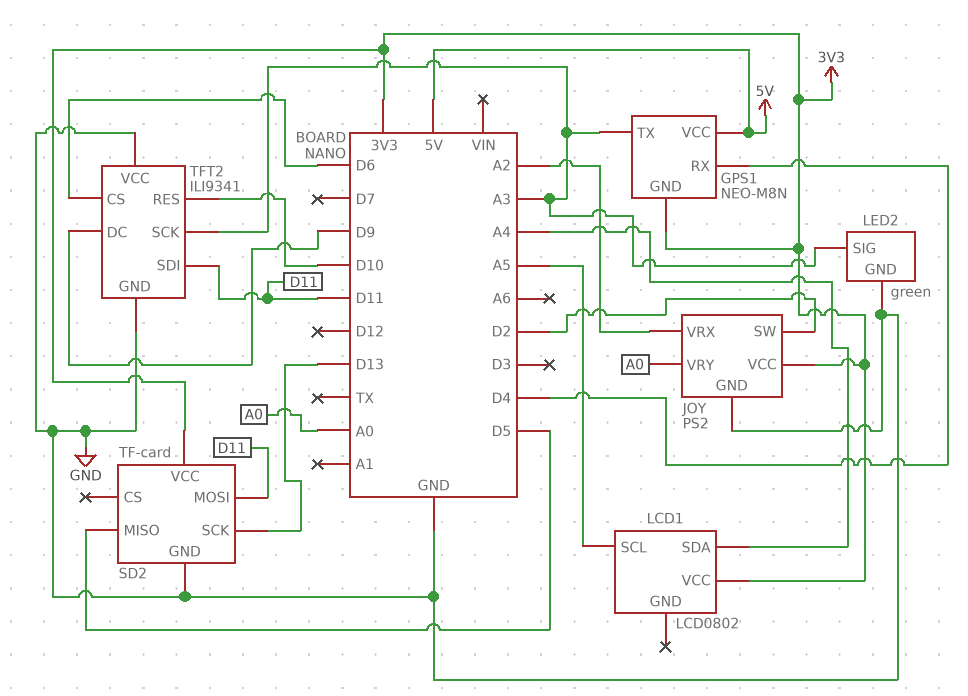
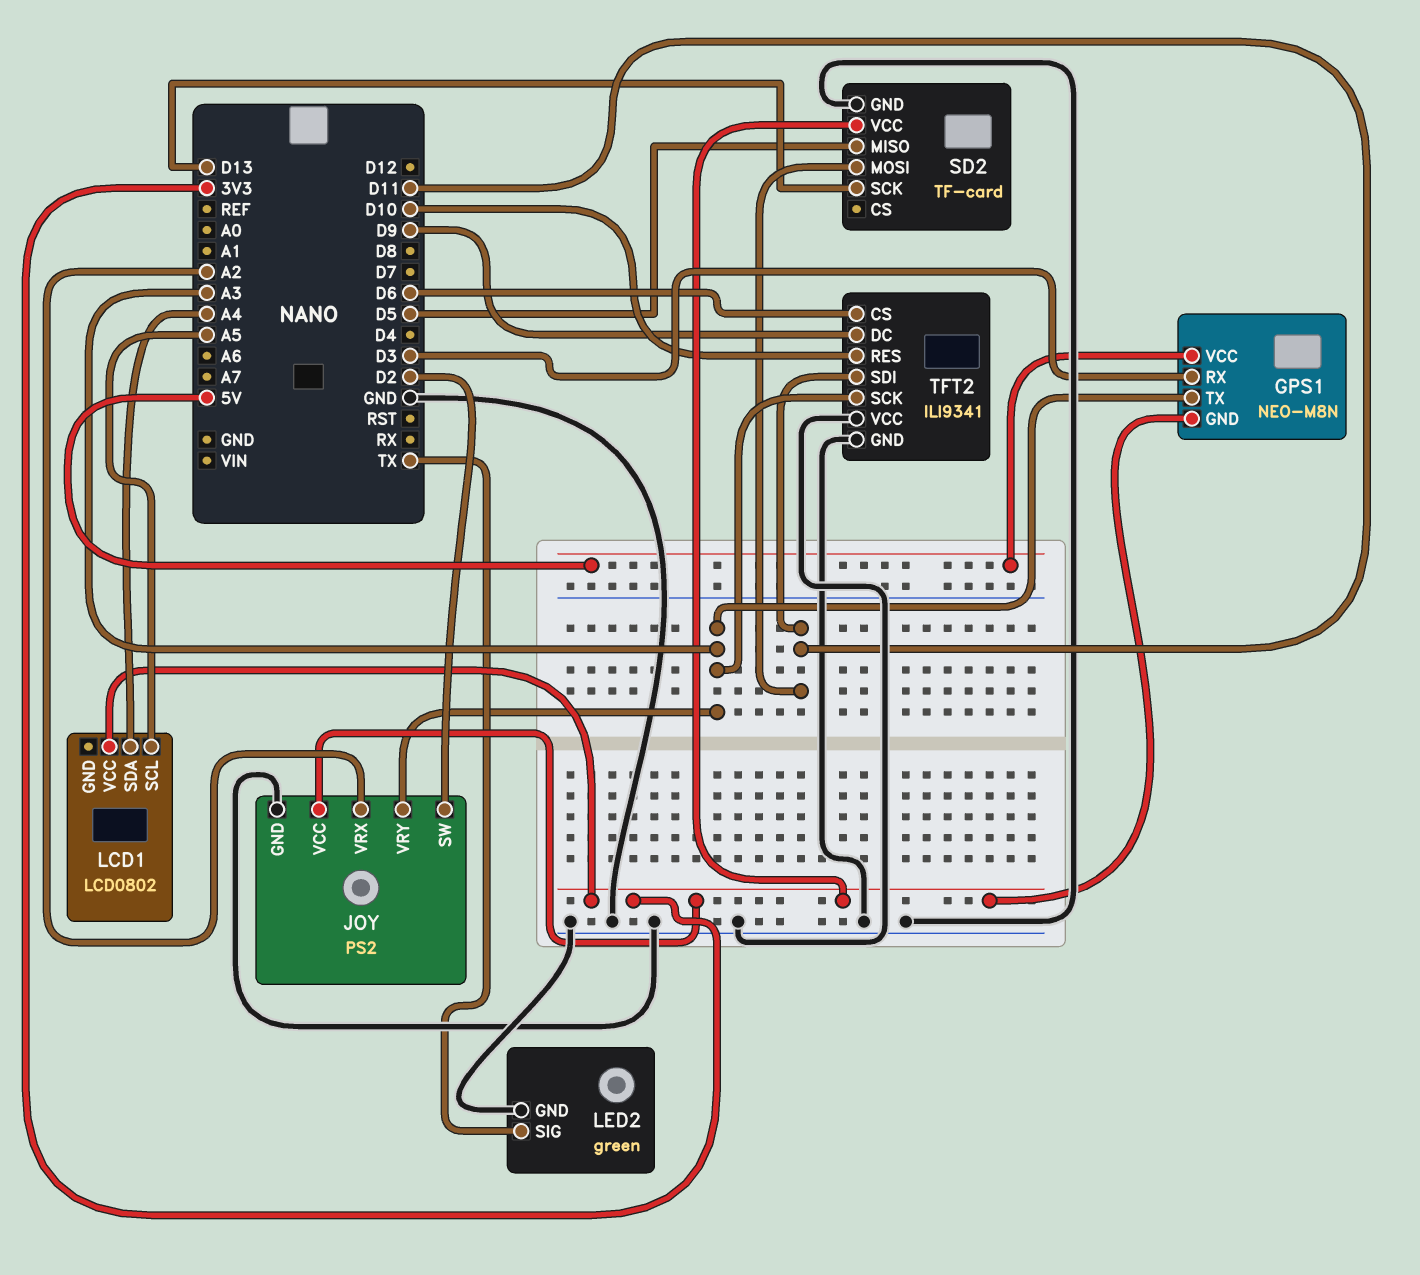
GPS1 pin RX: D4 -> D3
JOY pin VRY: A0 -> A3
LED2 pin SIG: A3 -> TX

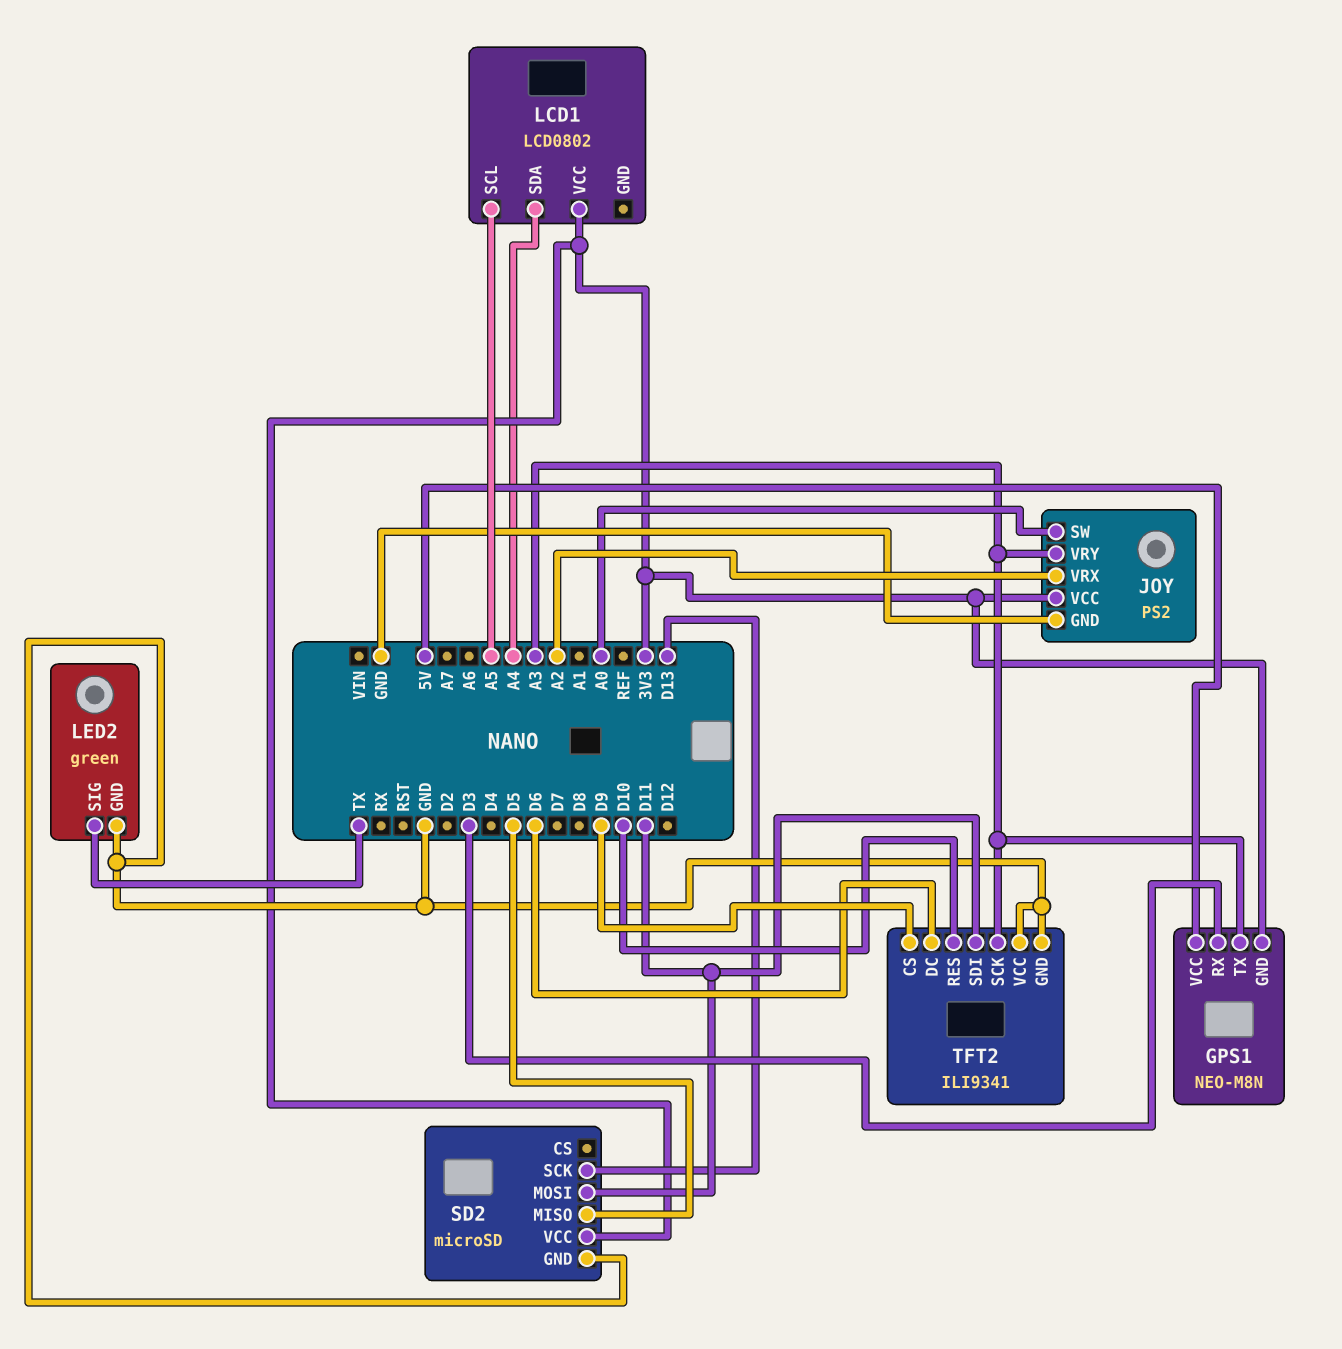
JOY pin SW: D2 -> A0
SD2: TF-card -> microSD
TFT2 pin CS: D6 -> D9
TFT2 pin DC: D9 -> D6

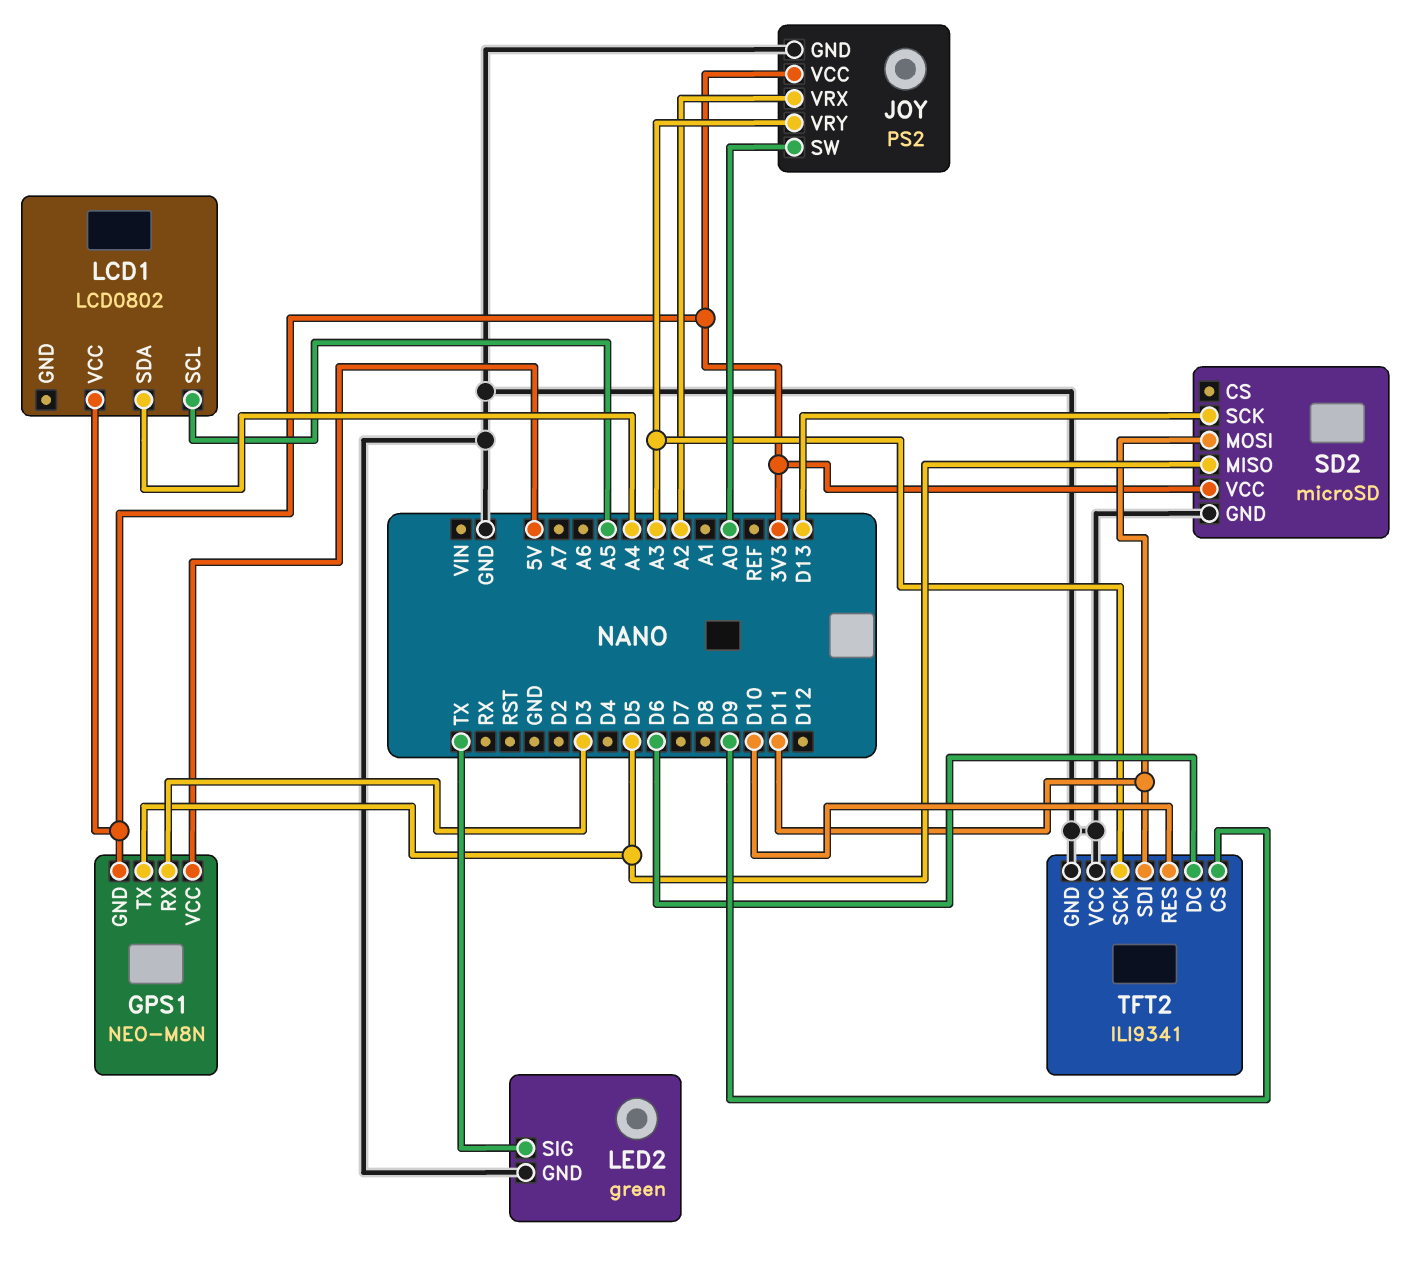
GPS1 pin TX: A3 -> D5

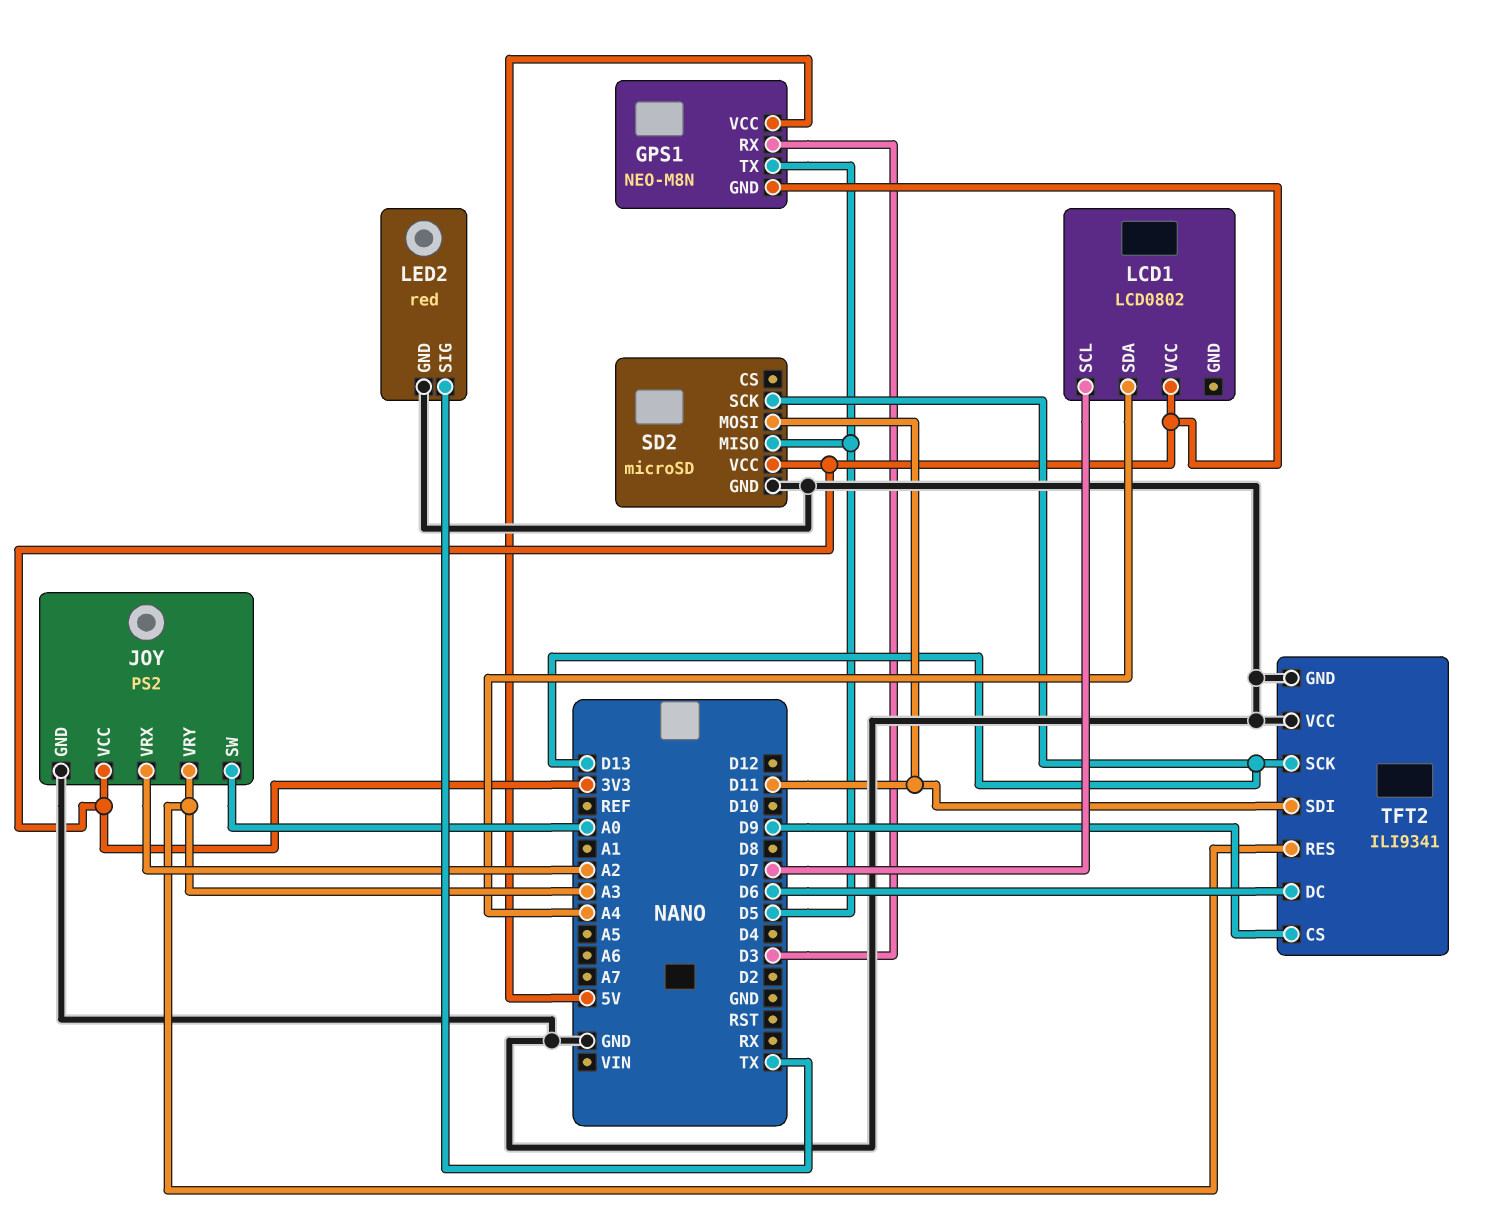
LCD1 pin SCL: A5 -> D7
LED2: green -> red
TFT2 pin RES: D10 -> A3
TFT2 pin SCK: A3 -> D13

